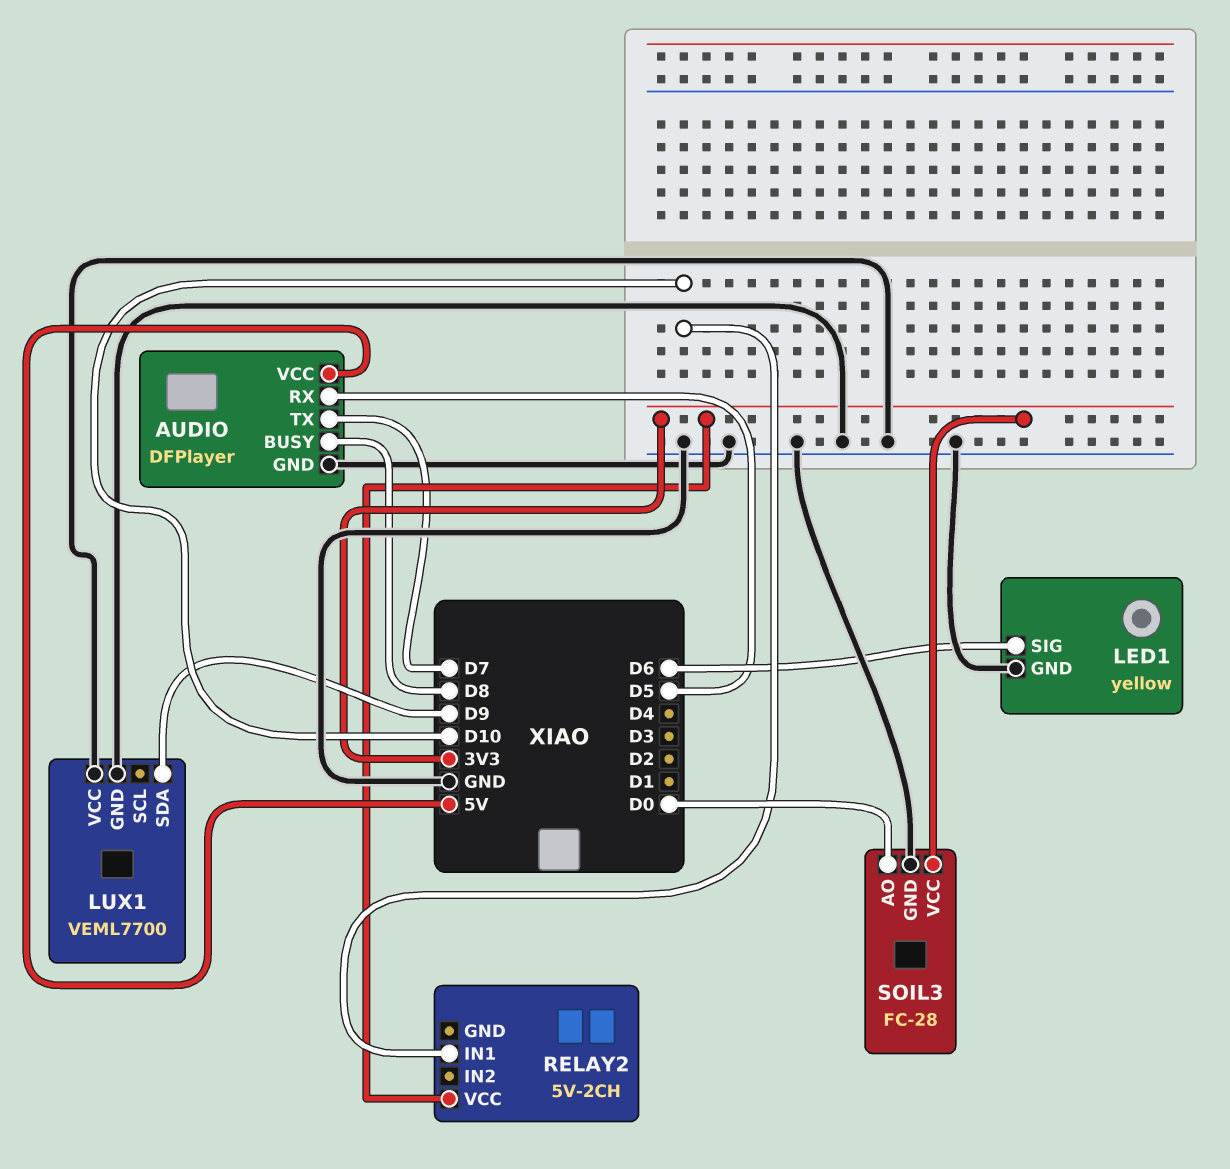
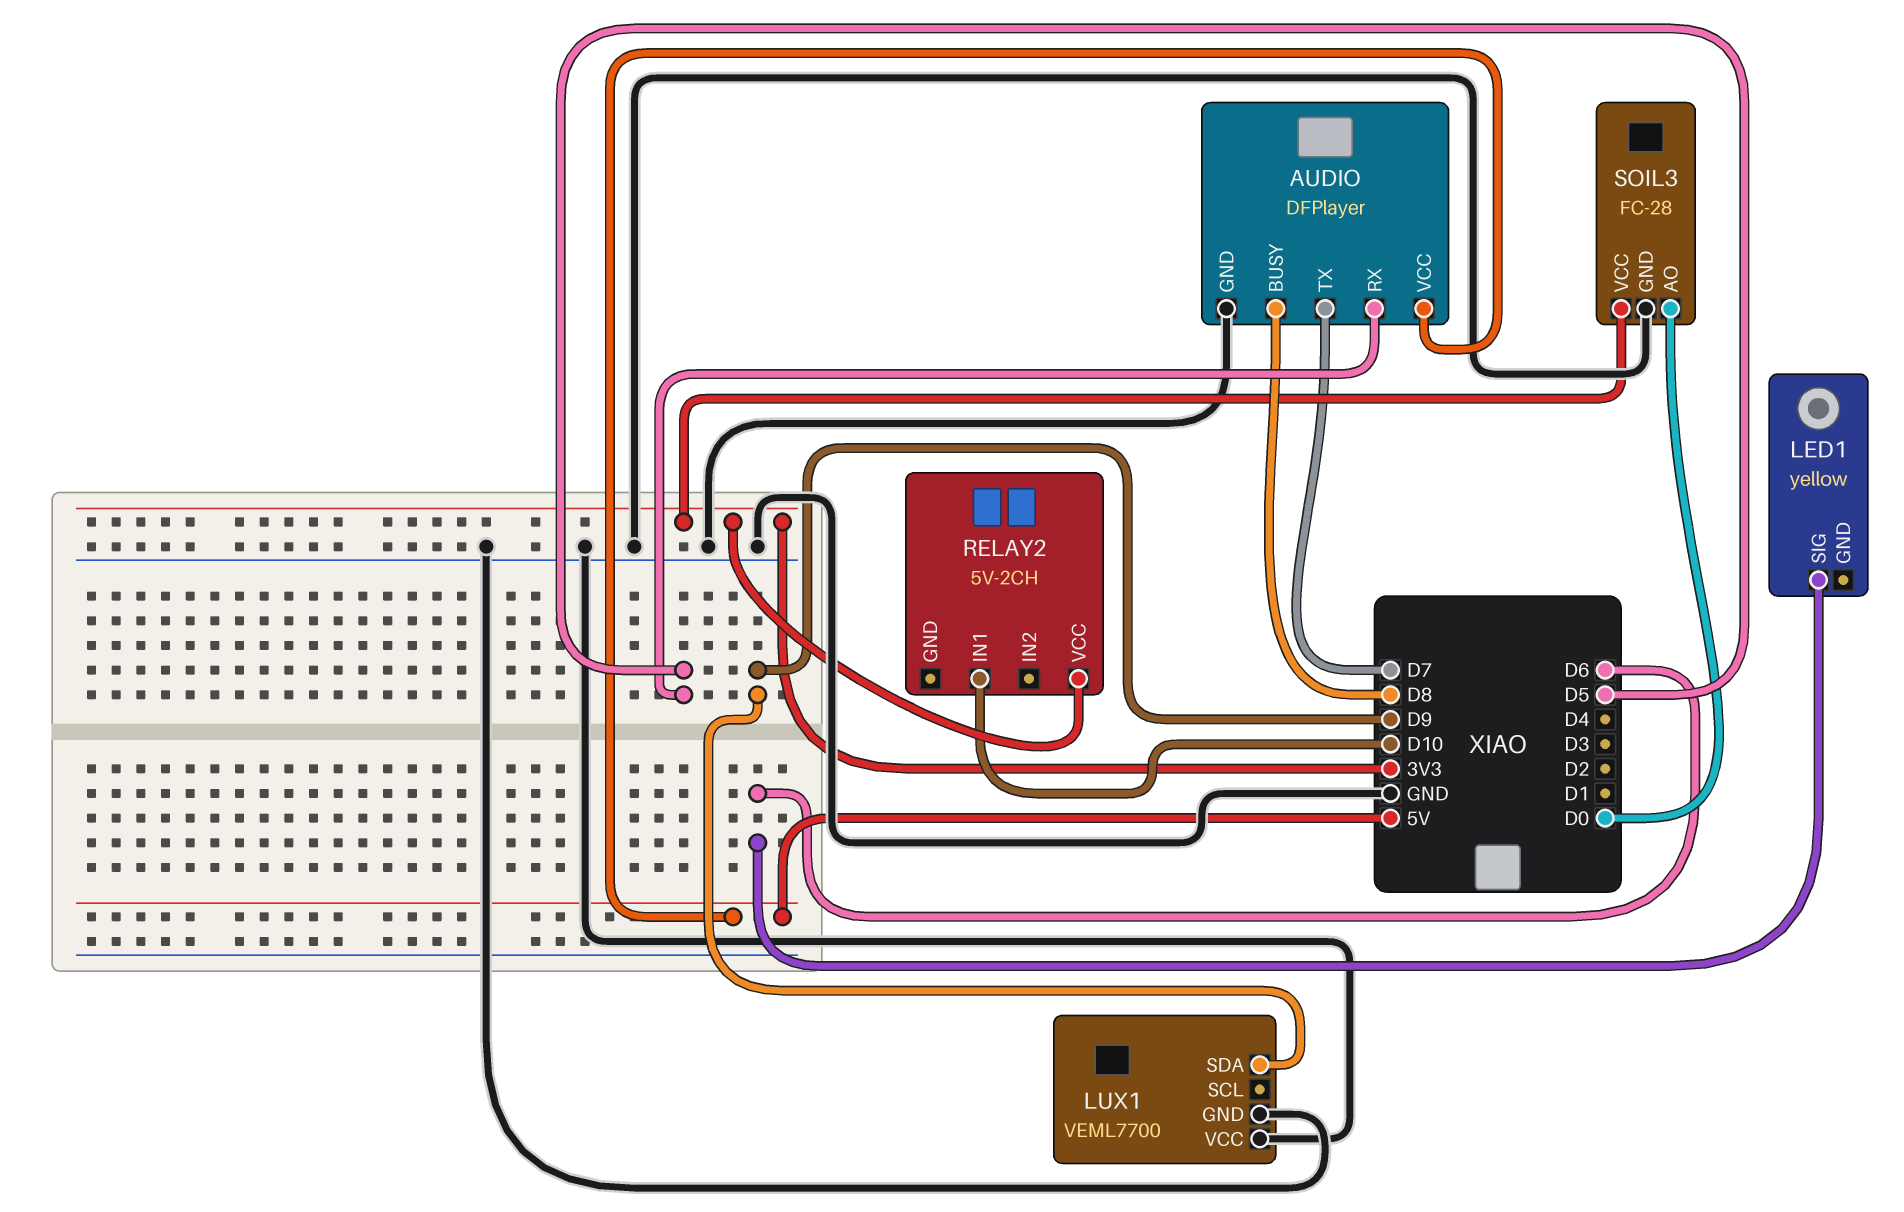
LED1 pin GND: GND -> none

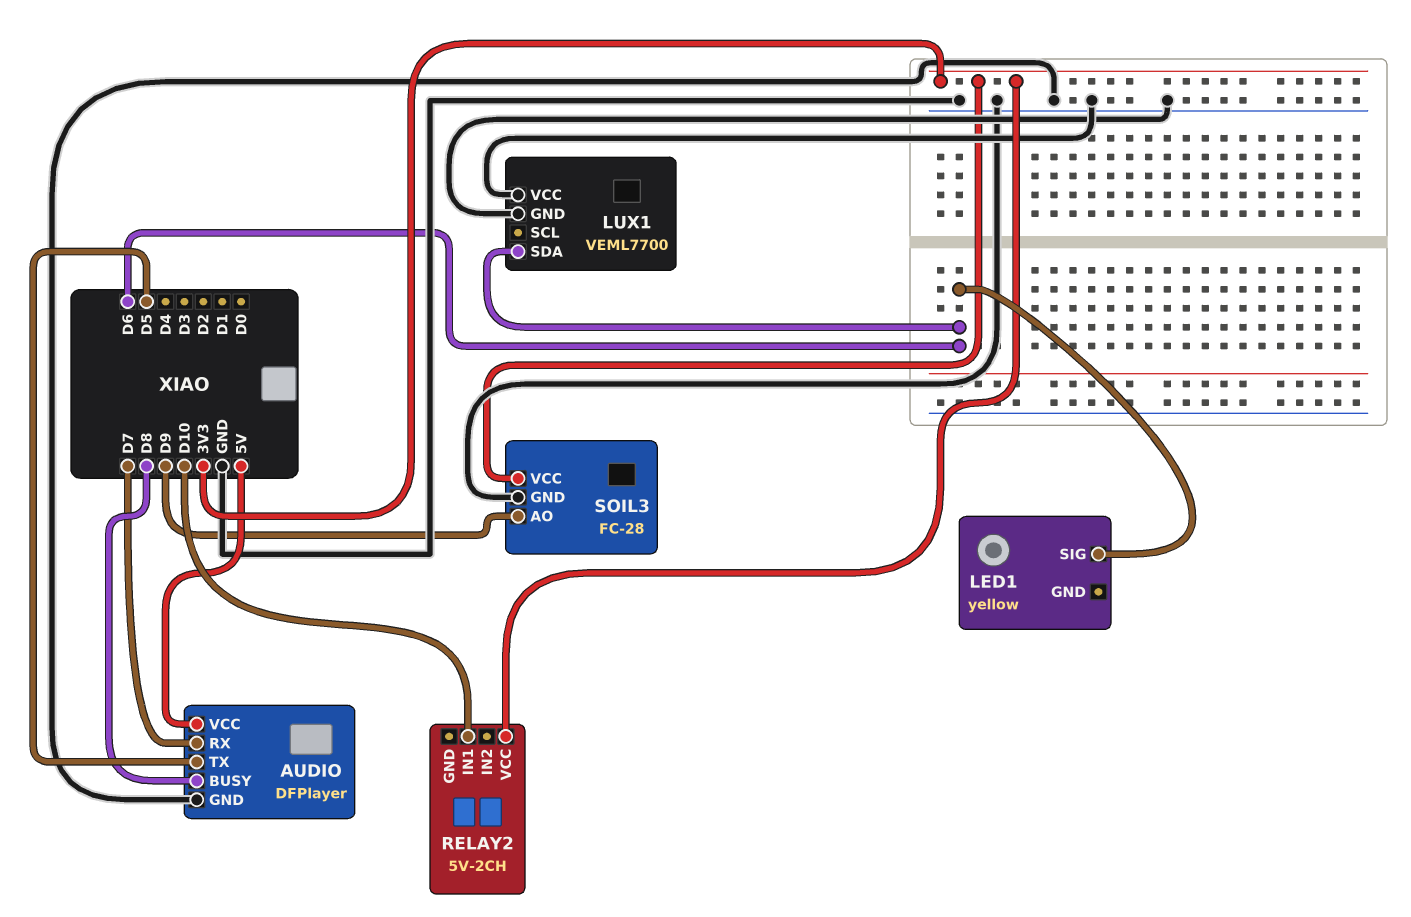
AUDIO pin RX: D5 -> D7
AUDIO pin TX: D7 -> D5
LUX1 pin SDA: D9 -> D6
SOIL3 pin AO: D0 -> D9

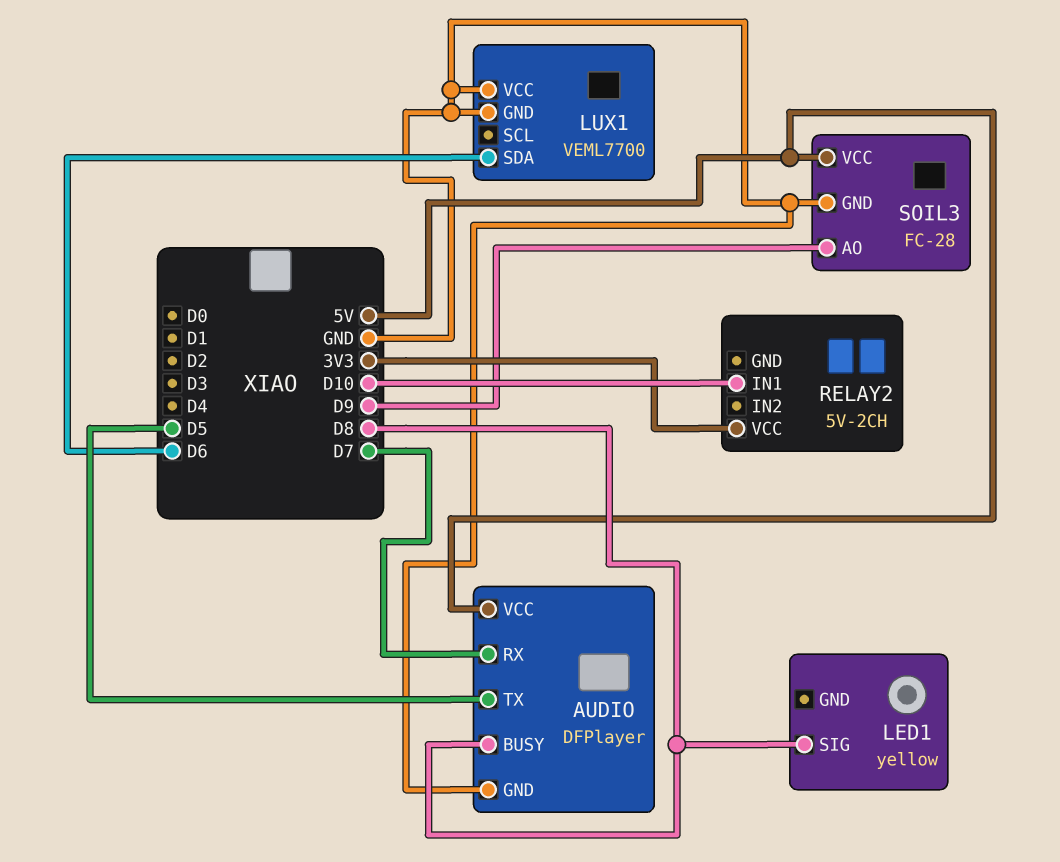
LED1 pin SIG: D6 -> D8
SOIL3 pin VCC: 3V3 -> 5V

